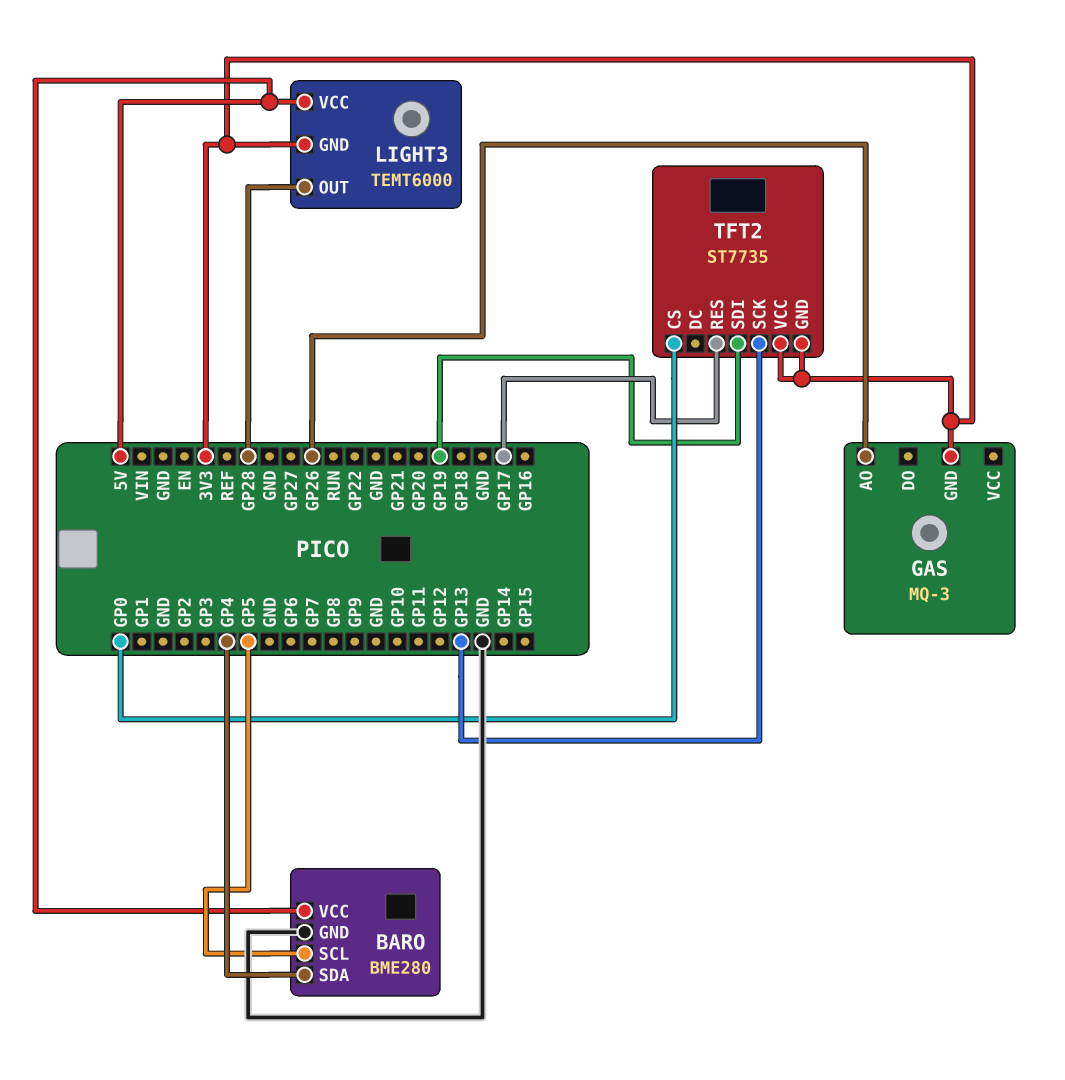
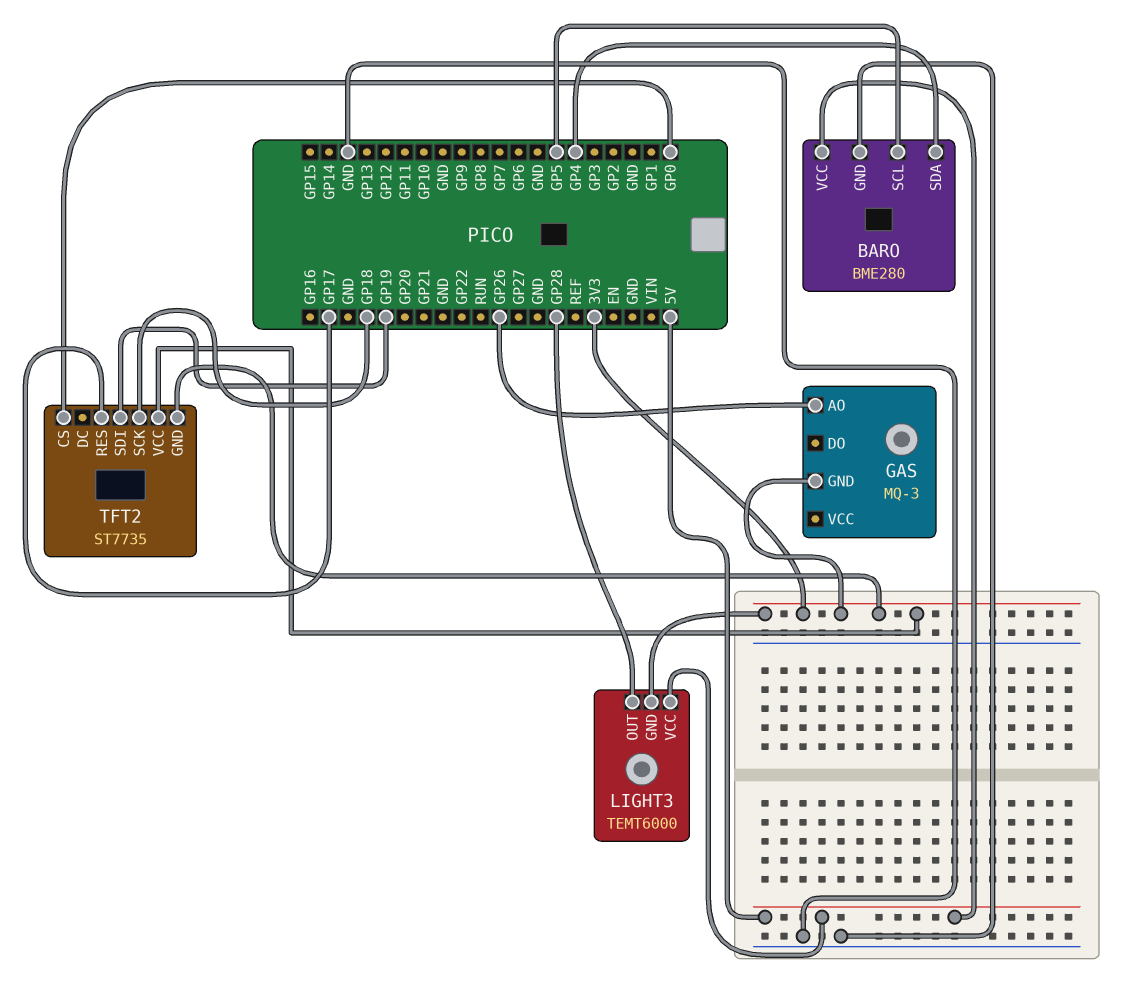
TFT2 pin SCK: GP13 -> GP18

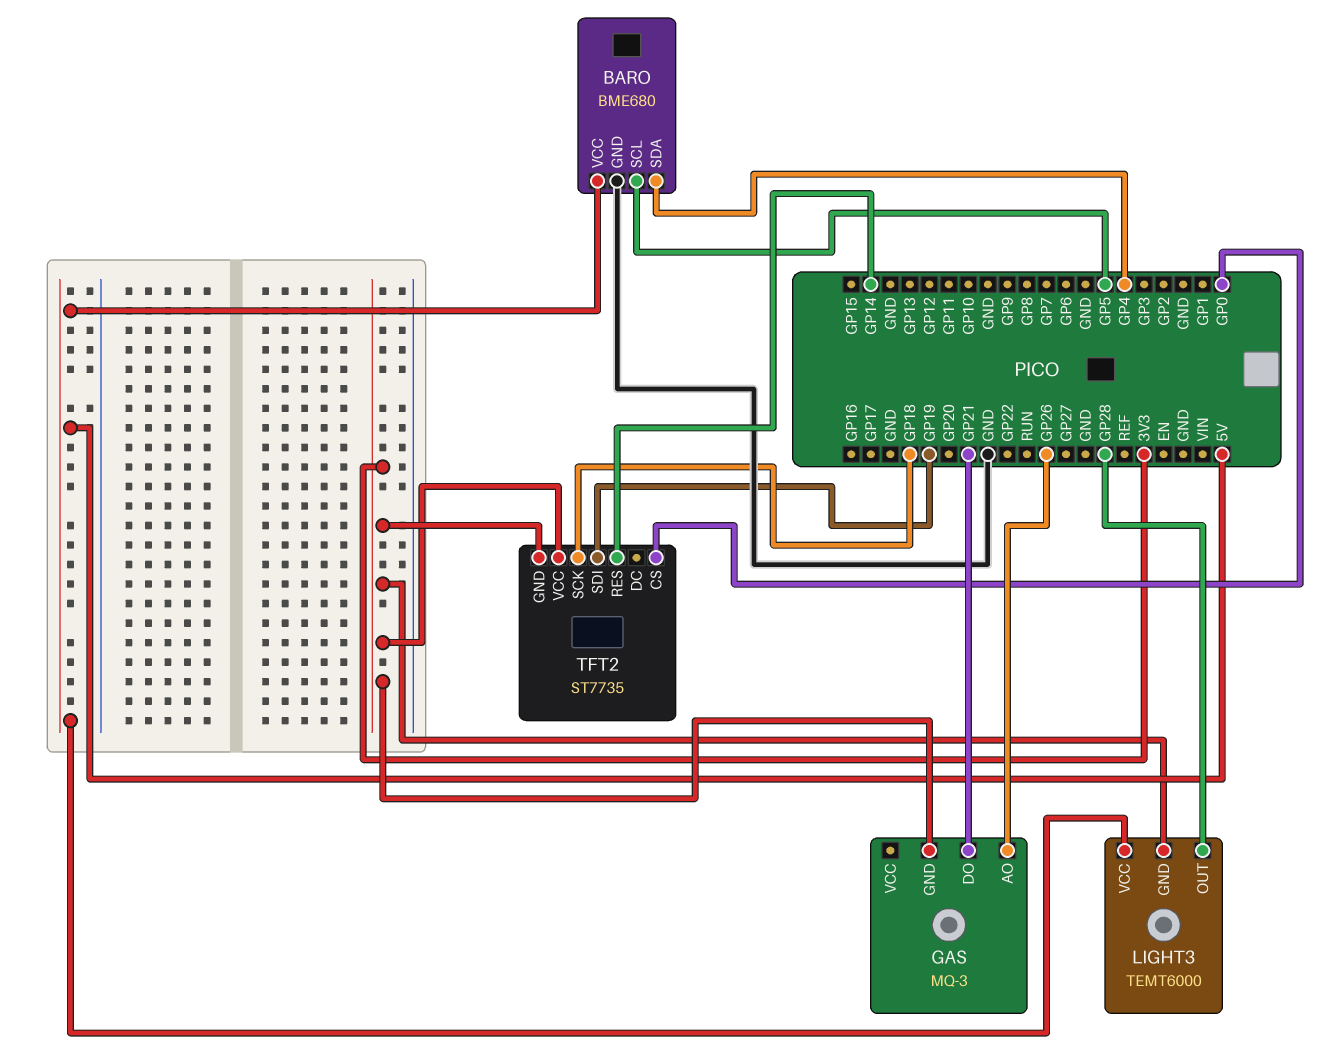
BARO: BME280 -> BME680
GAS pin DO: none -> GP21
TFT2 pin RES: GP17 -> GP14

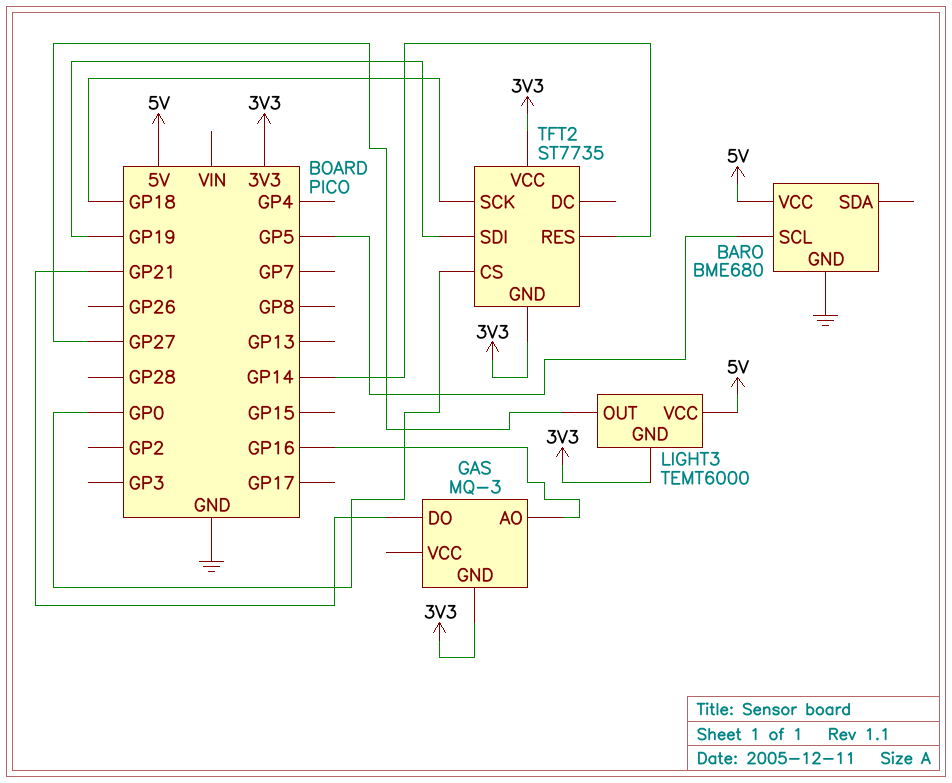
BARO pin SDA: GP4 -> none
GAS pin AO: GP26 -> GP16
LIGHT3 pin OUT: GP28 -> GP27

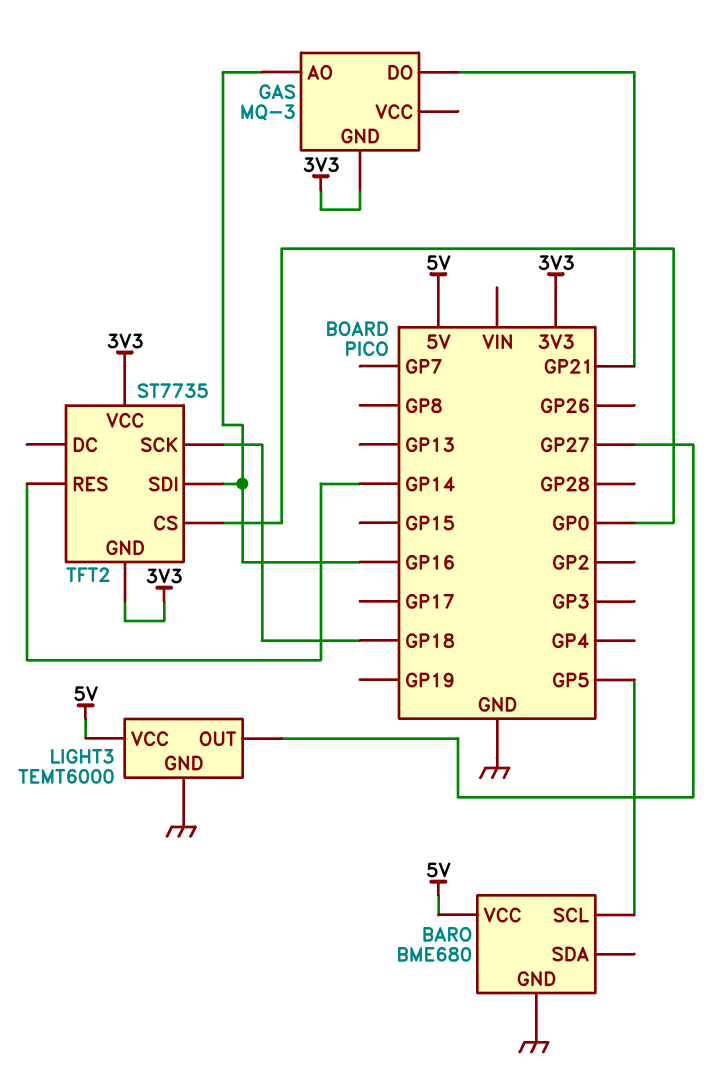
LIGHT3 pin GND: 3V3 -> GND
TFT2 pin SDI: GP19 -> GP16

